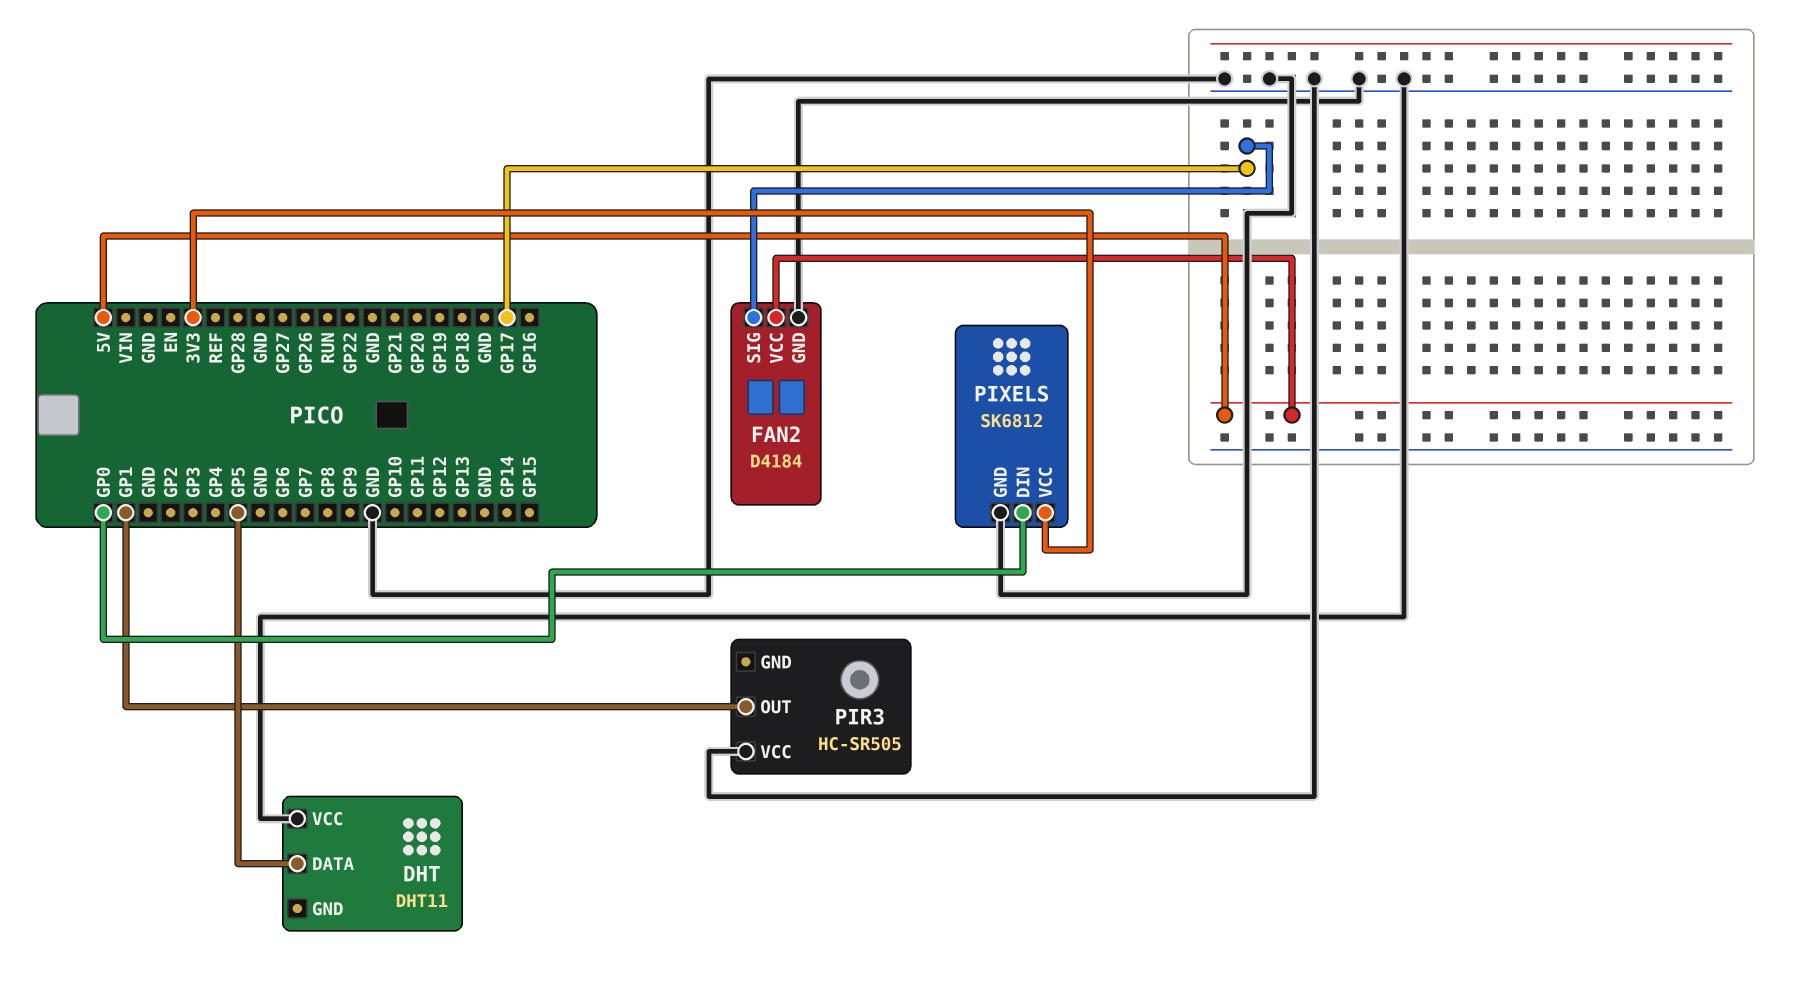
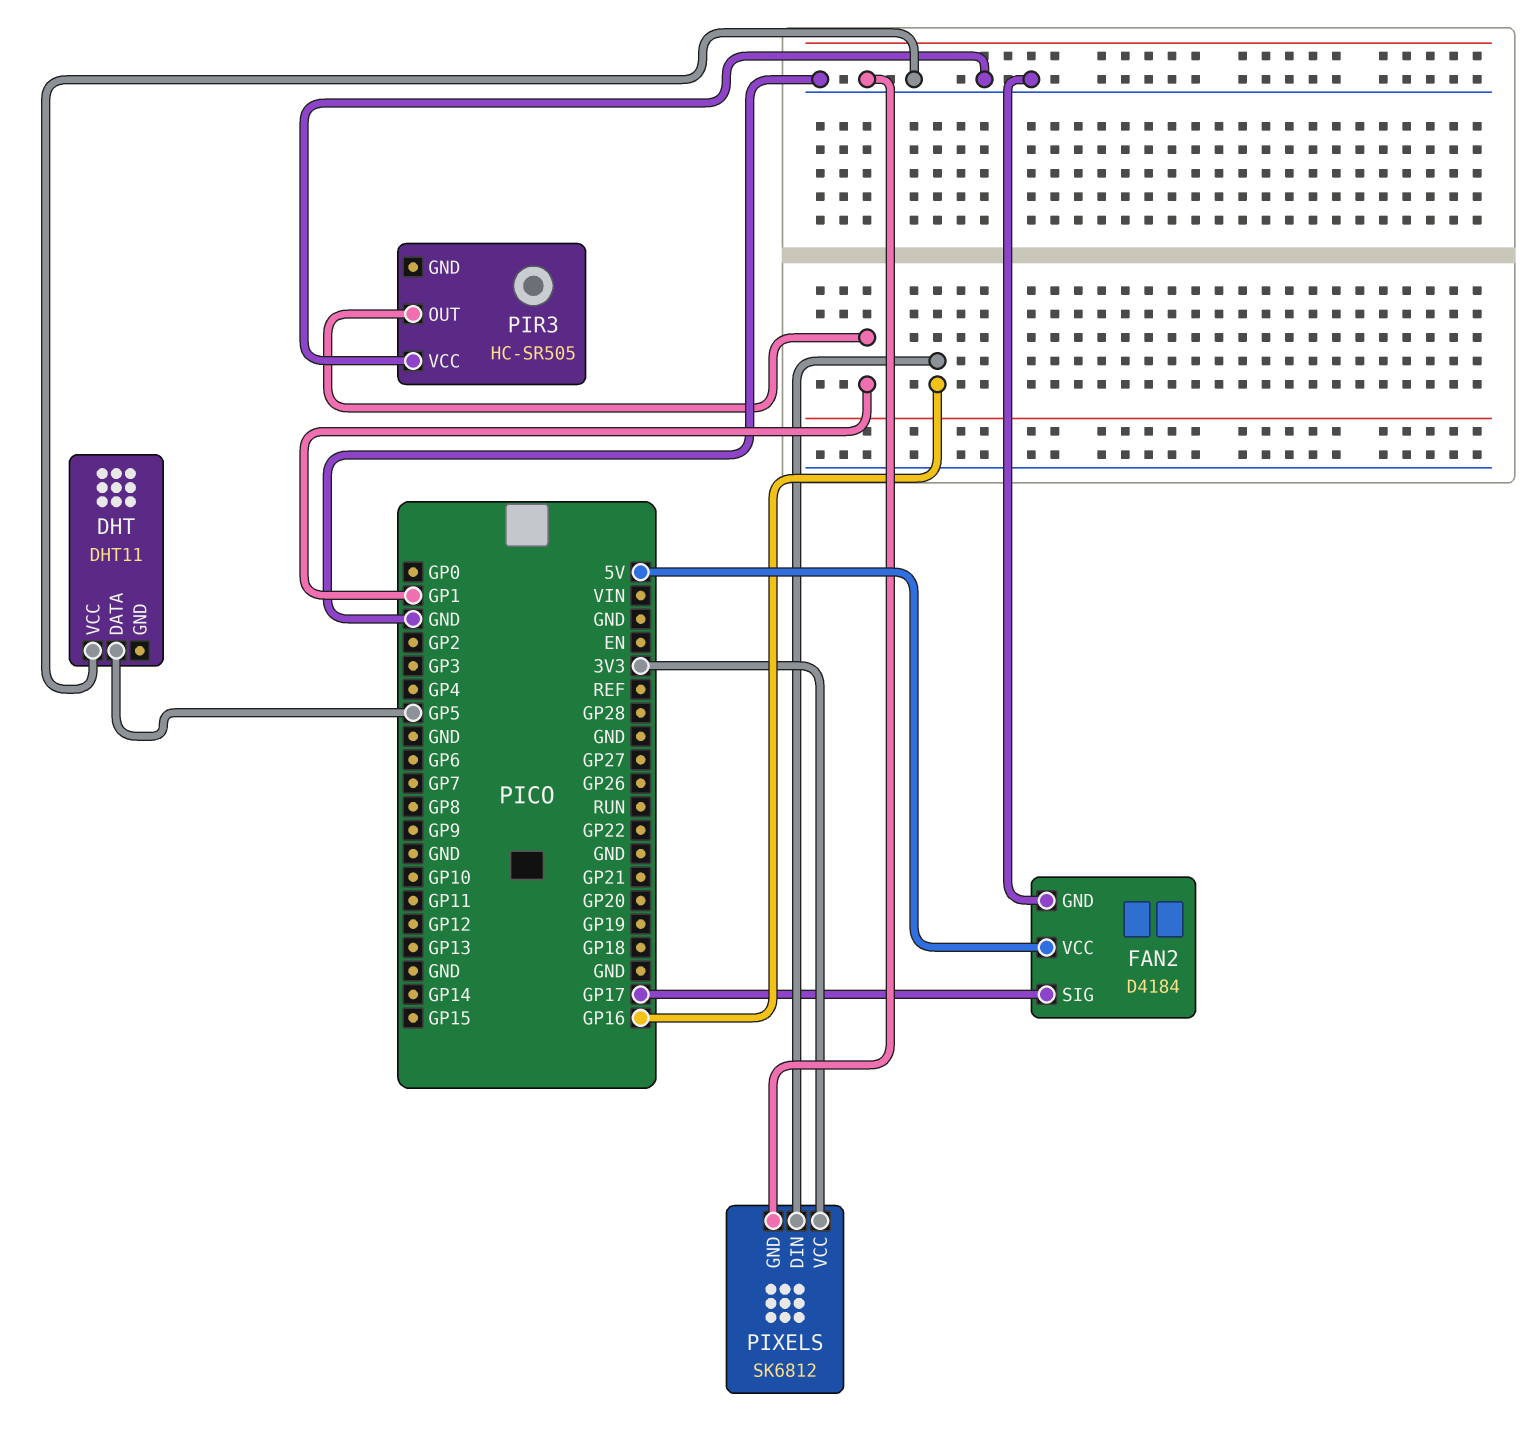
PIXELS pin DIN: GP0 -> GP16

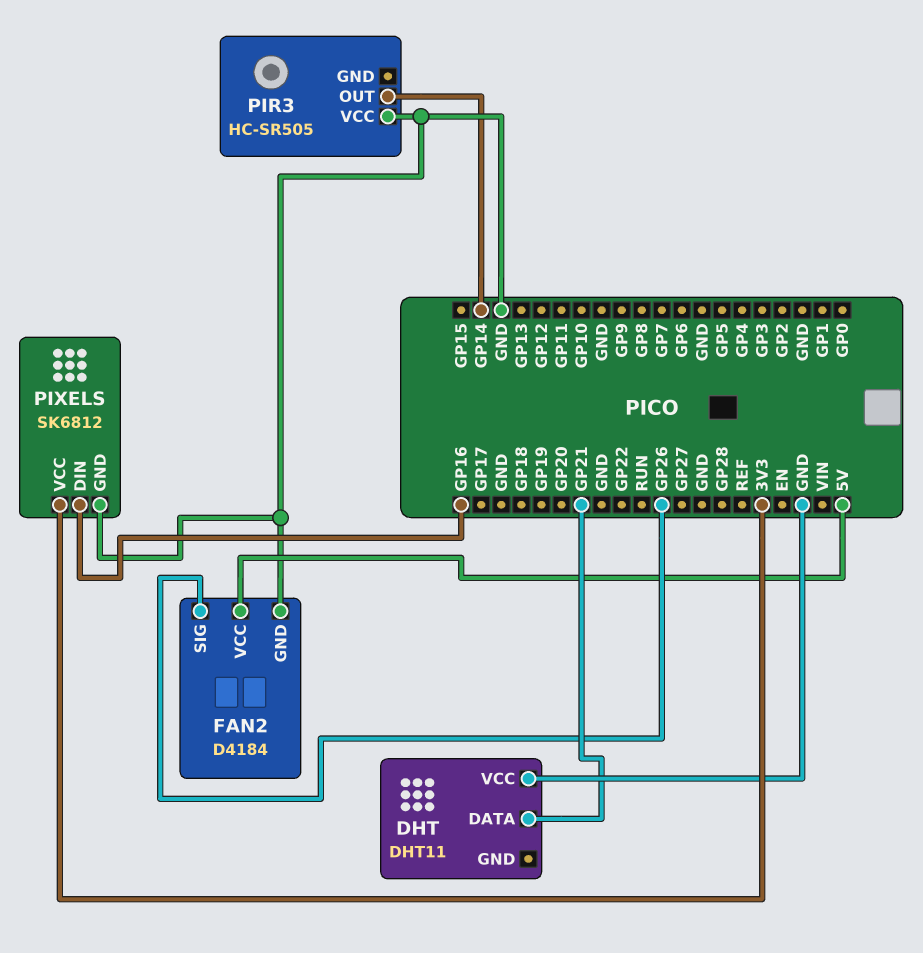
DHT pin DATA: GP5 -> GP21
FAN2 pin SIG: GP17 -> GP26
PIR3 pin OUT: GP1 -> GP14

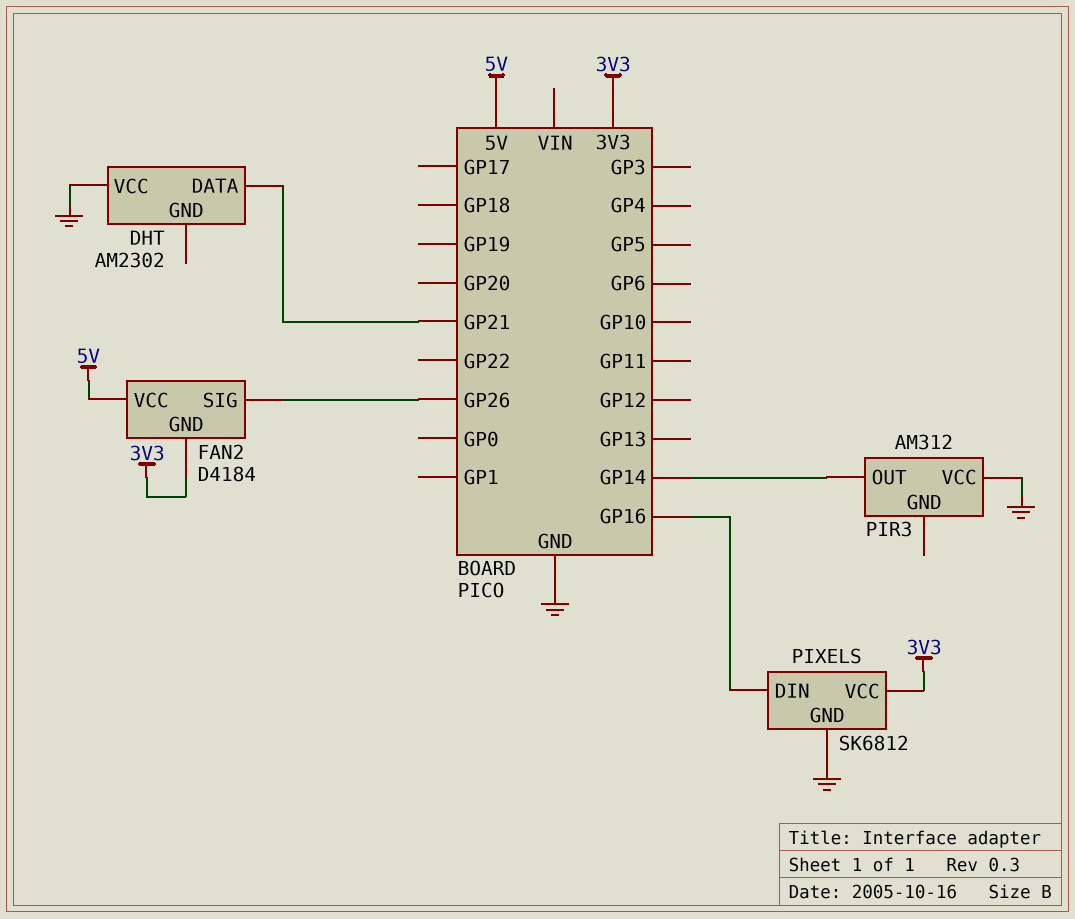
DHT: DHT11 -> AM2302
FAN2 pin GND: GND -> 3V3
PIR3: HC-SR505 -> AM312

